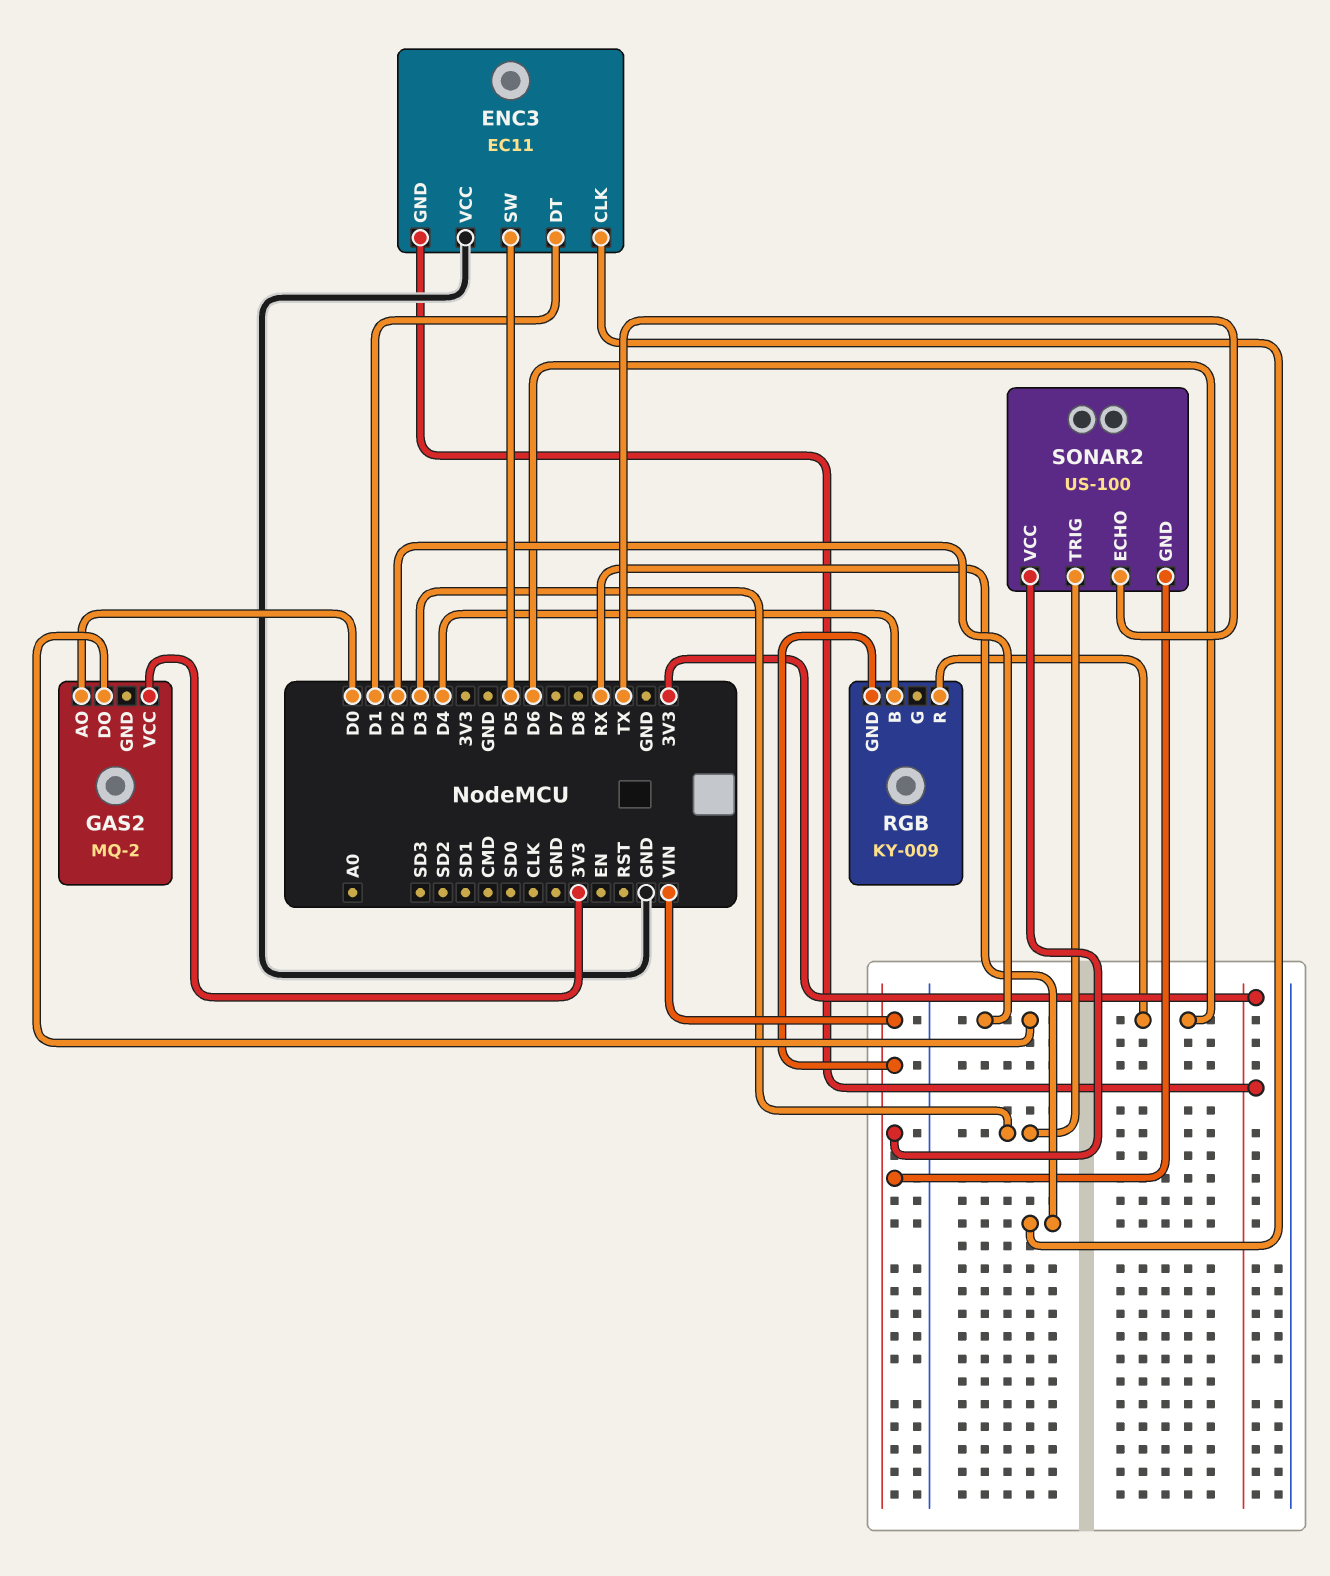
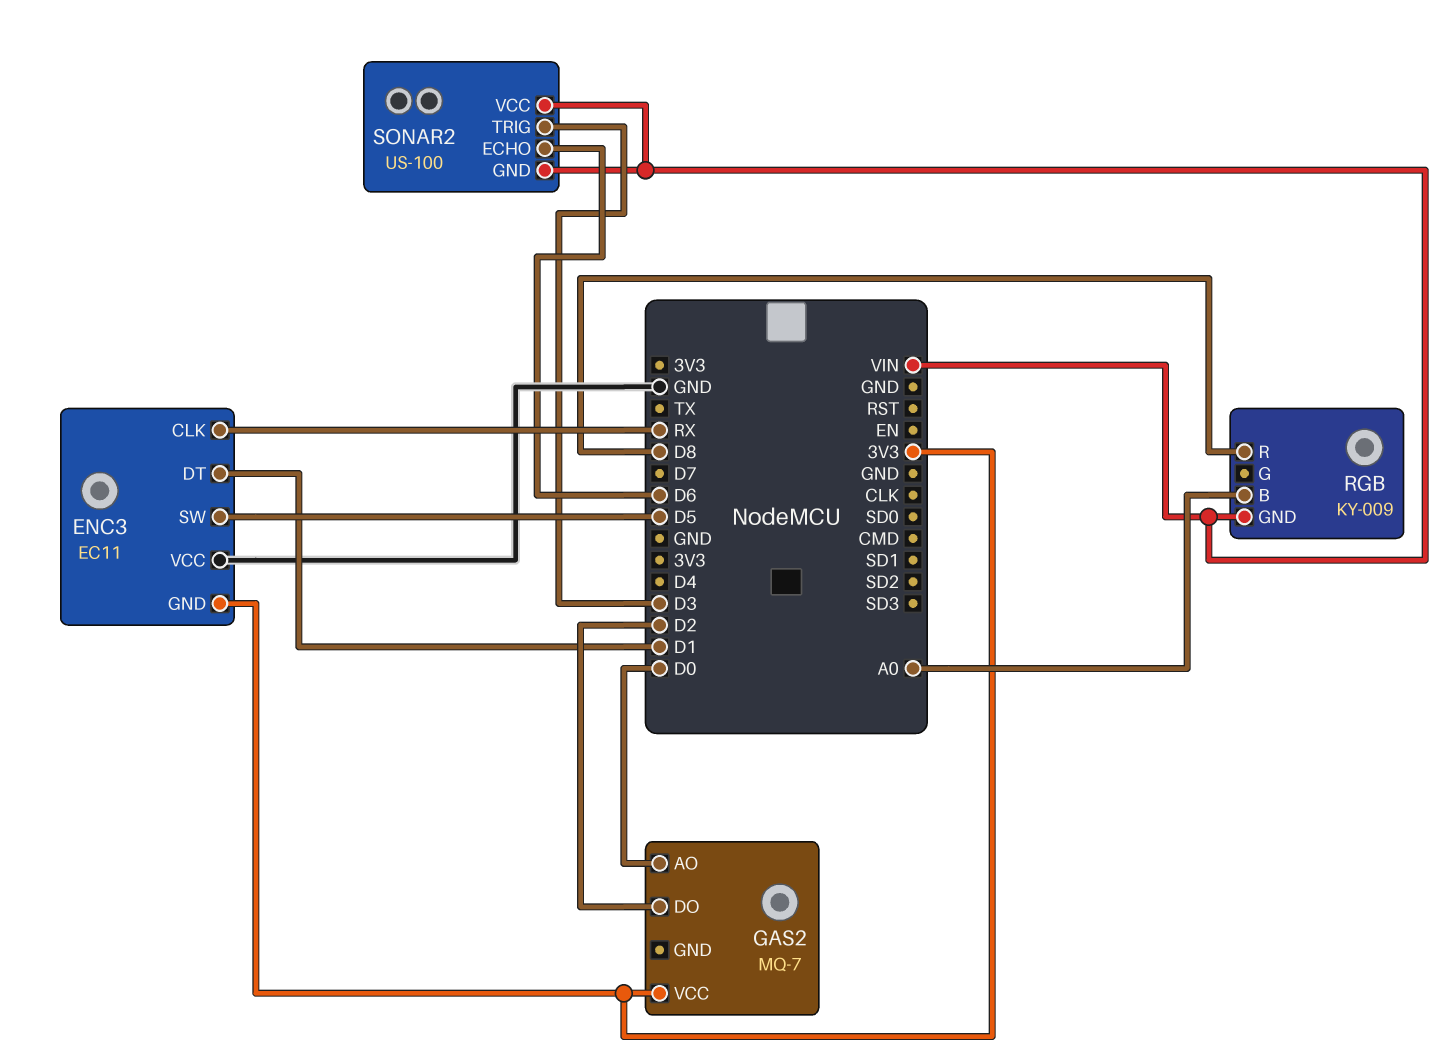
GAS2: MQ-2 -> MQ-7
RGB pin B: D4 -> A0
RGB pin R: D6 -> D8
SONAR2 pin ECHO: TX -> D6

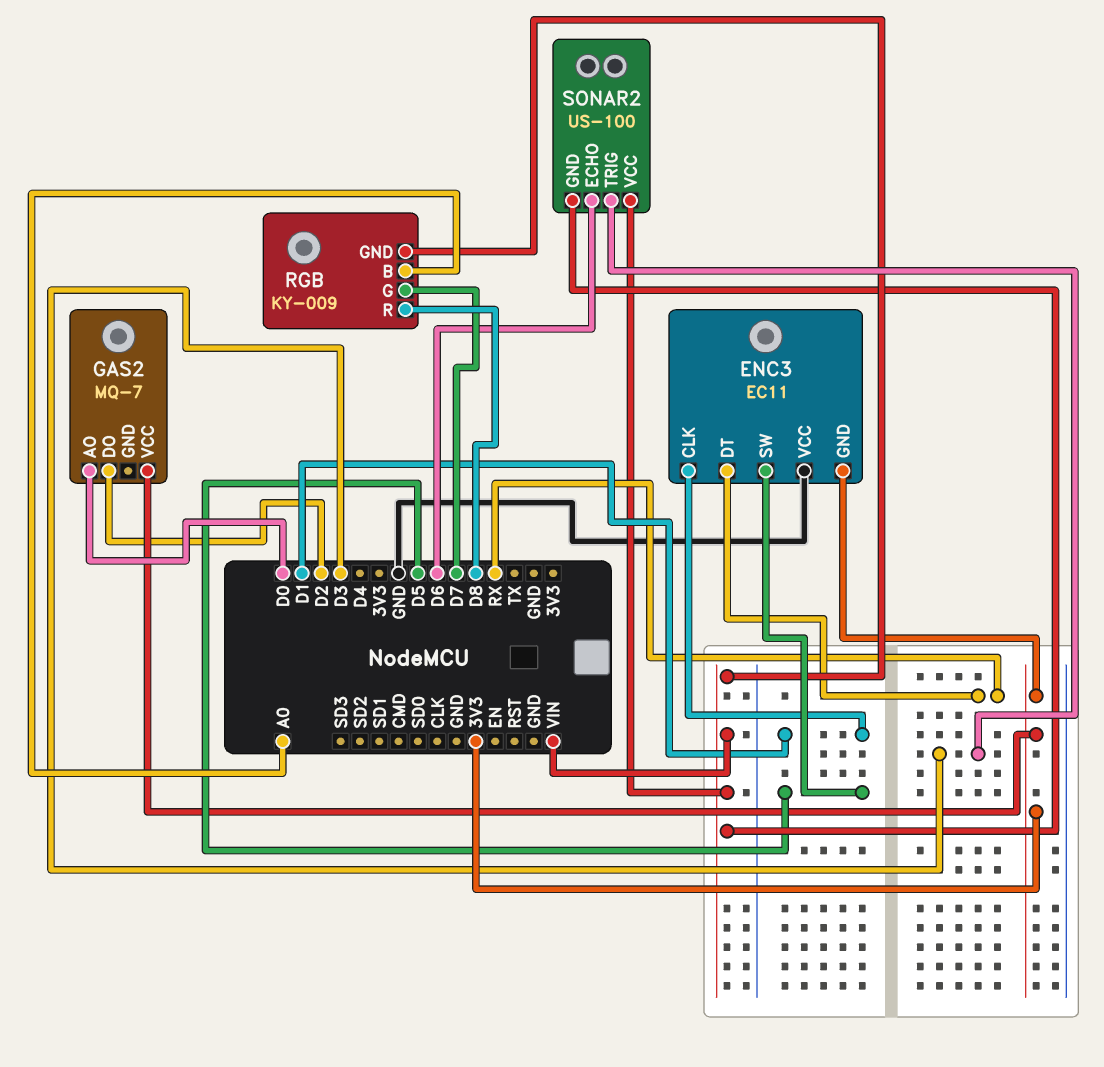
ENC3 pin CLK: RX -> D1
ENC3 pin DT: D1 -> RX
RGB pin G: none -> D7

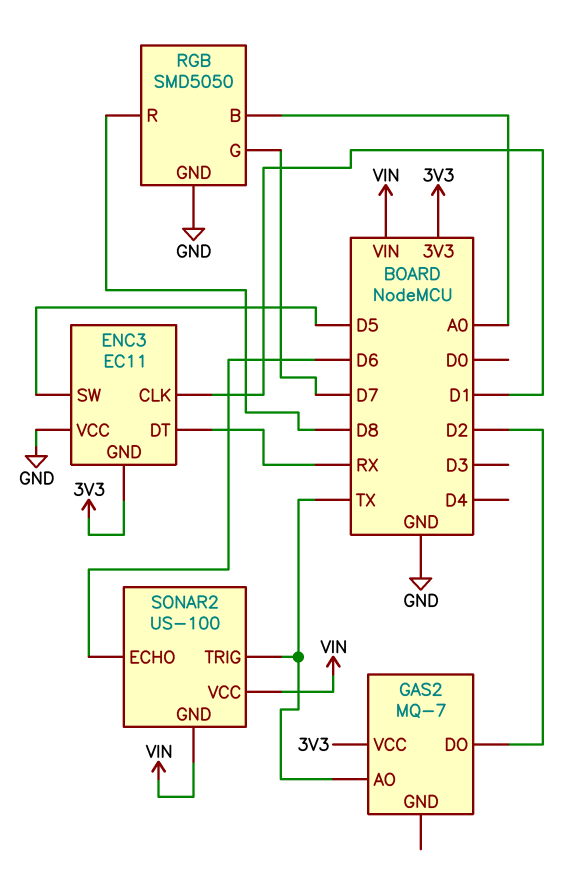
GAS2 pin AO: D0 -> TX
RGB: KY-009 -> SMD5050
RGB pin GND: VIN -> GND
SONAR2 pin TRIG: D3 -> TX

